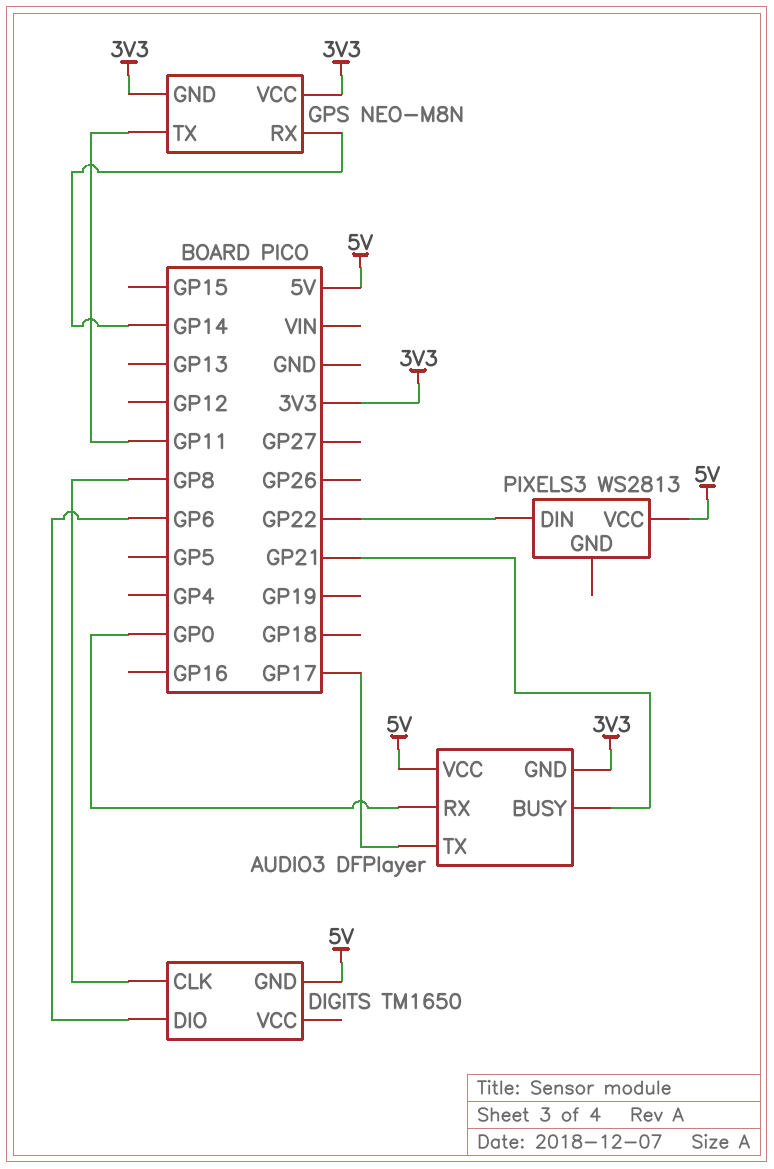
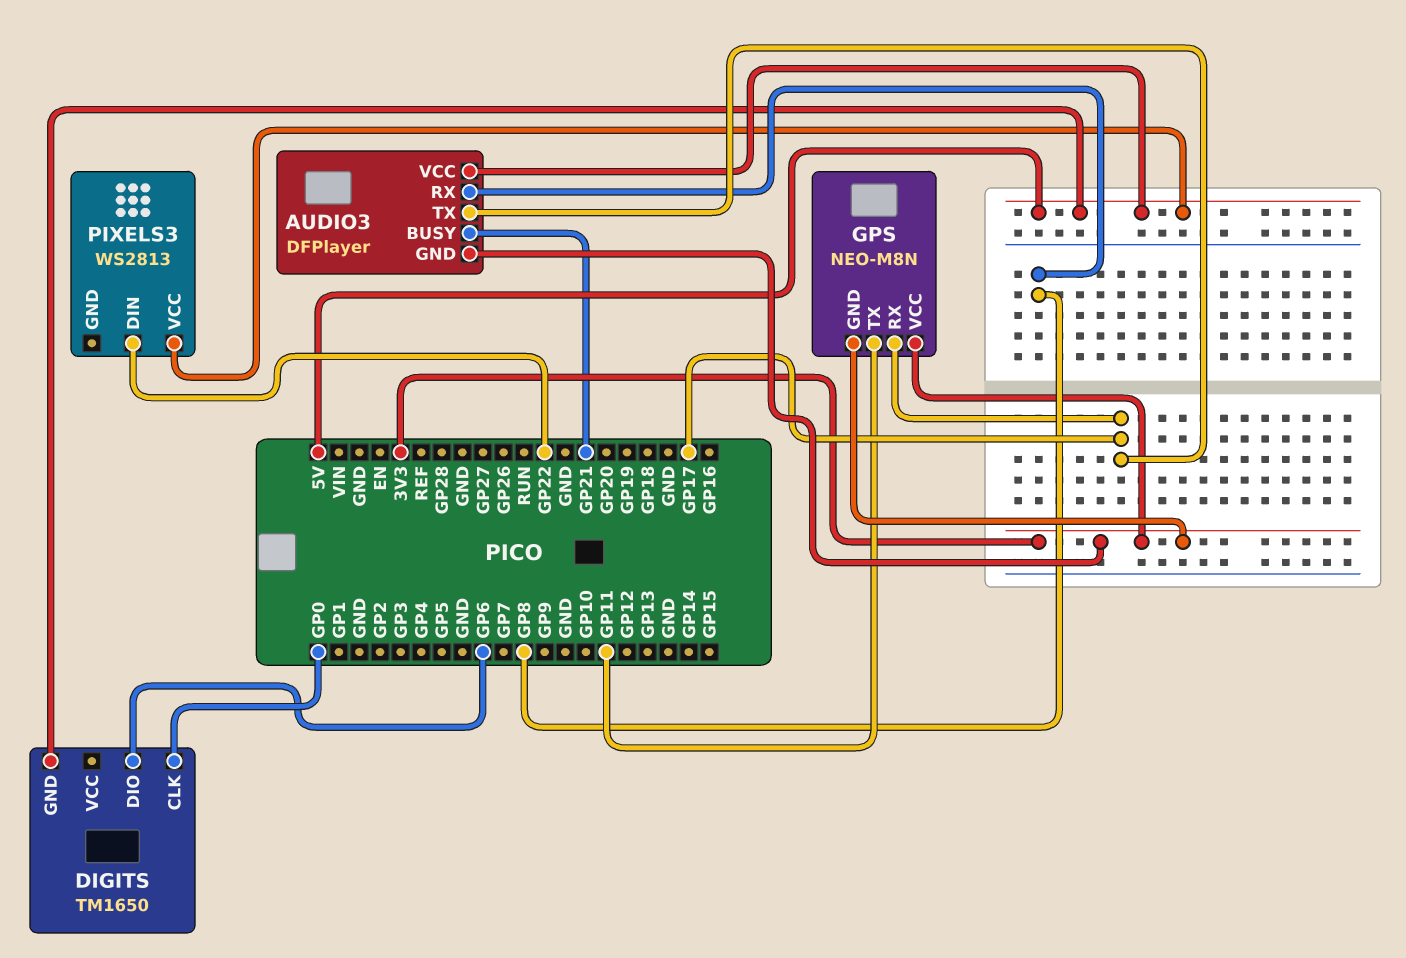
AUDIO3 pin RX: GP0 -> GP8
DIGITS pin CLK: GP8 -> GP0
GPS pin RX: GP14 -> GP17

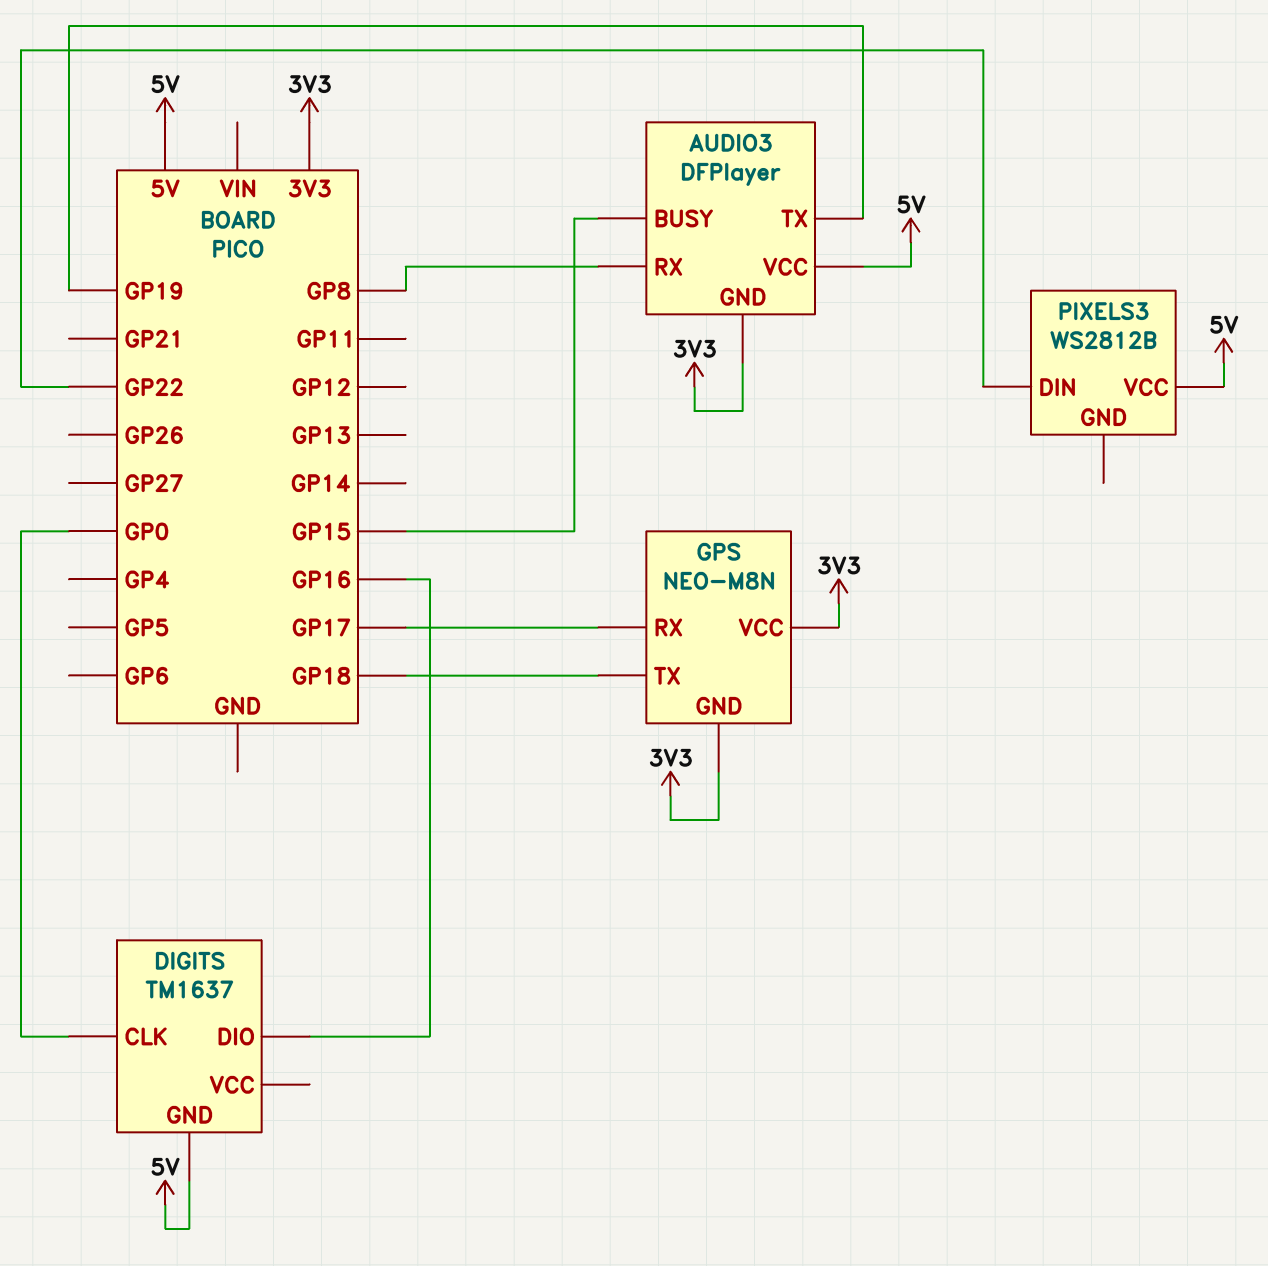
AUDIO3 pin BUSY: GP21 -> GP15
AUDIO3 pin TX: GP17 -> GP19
DIGITS: TM1650 -> TM1637
DIGITS pin DIO: GP6 -> GP16
GPS pin TX: GP11 -> GP18
PIXELS3: WS2813 -> WS2812B

